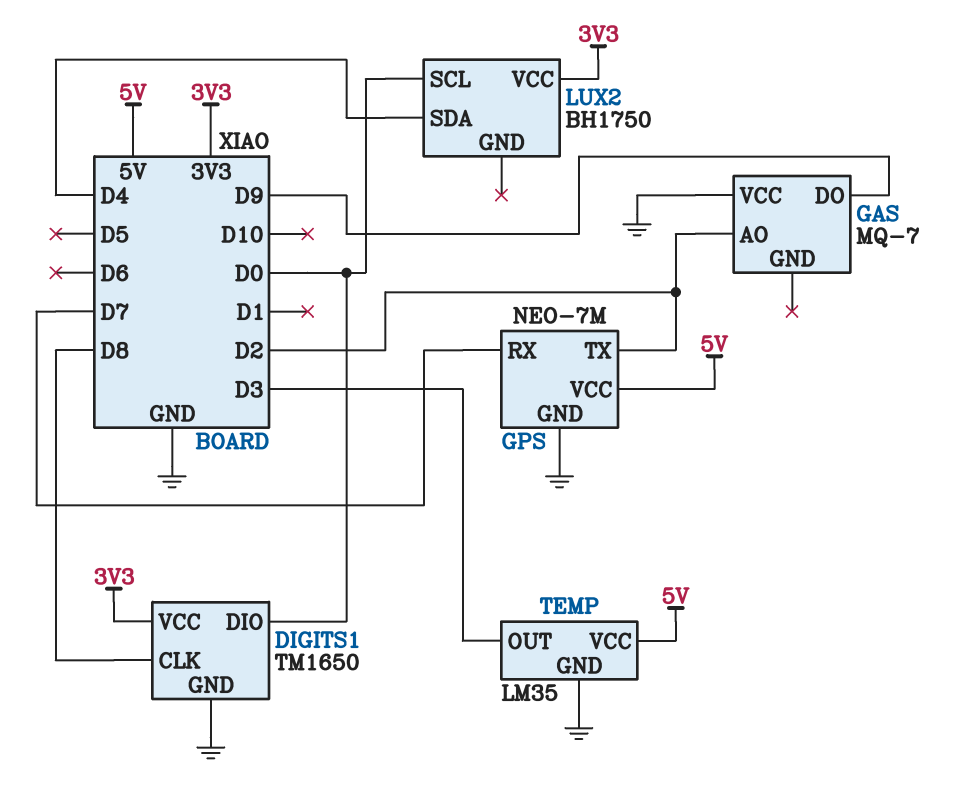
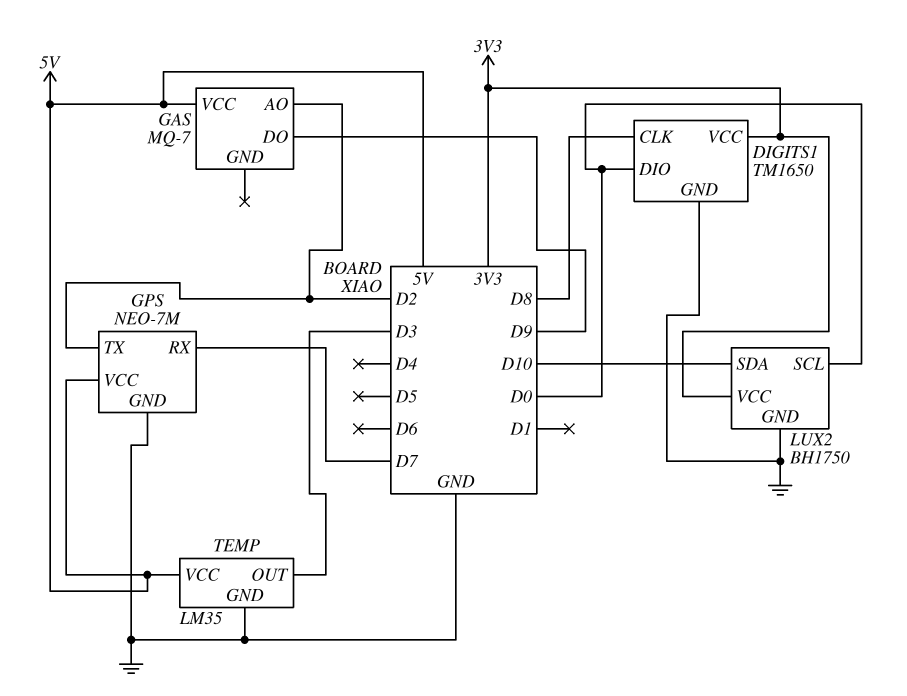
GAS pin VCC: GND -> 5V
LUX2 pin GND: none -> GND
LUX2 pin SDA: D4 -> D10

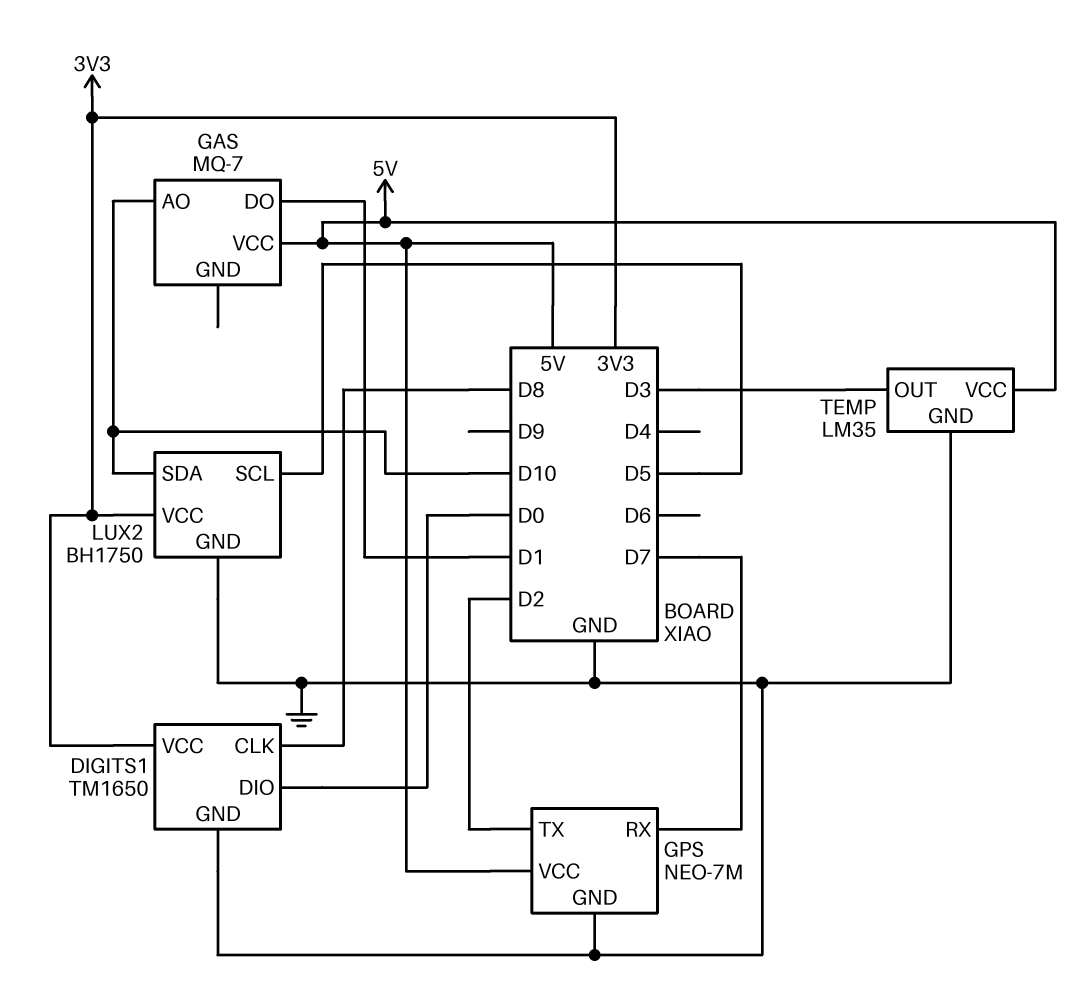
GAS pin AO: D2 -> D10
GAS pin DO: D9 -> D1
LUX2 pin SCL: D0 -> D5

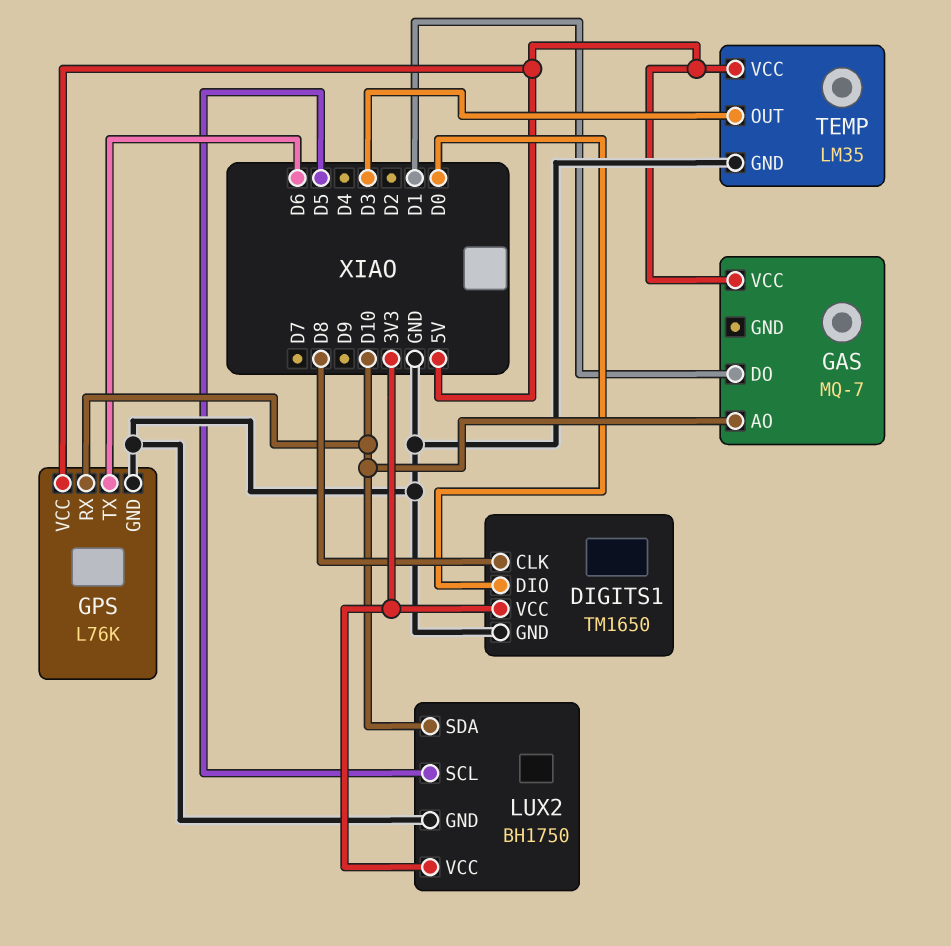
GPS: NEO-7M -> L76K
GPS pin RX: D7 -> D10
GPS pin TX: D2 -> D6

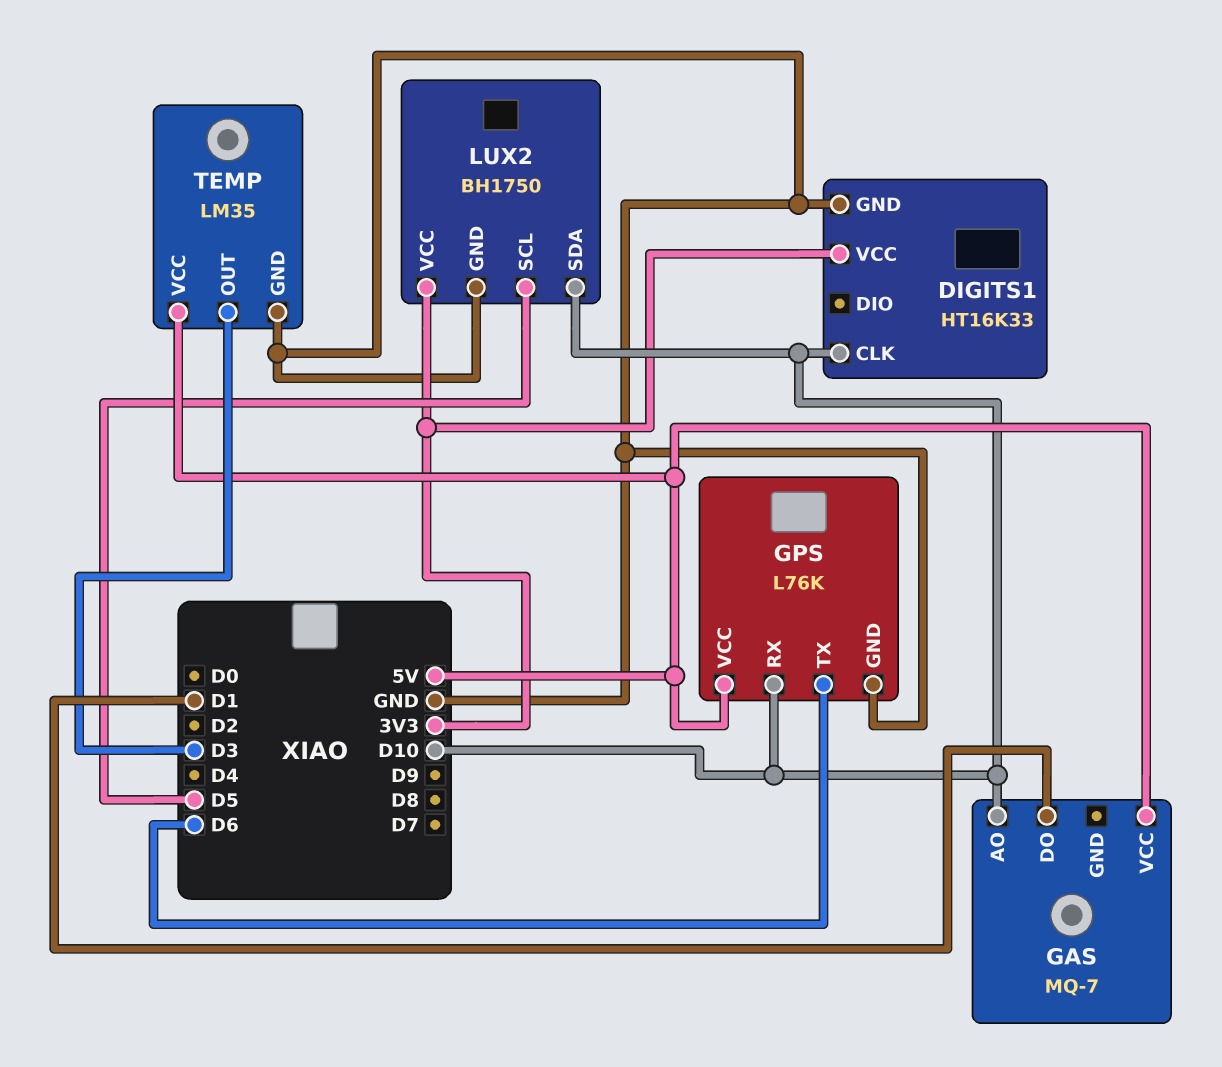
DIGITS1: TM1650 -> HT16K33
DIGITS1 pin CLK: D8 -> D10
DIGITS1 pin DIO: D0 -> none

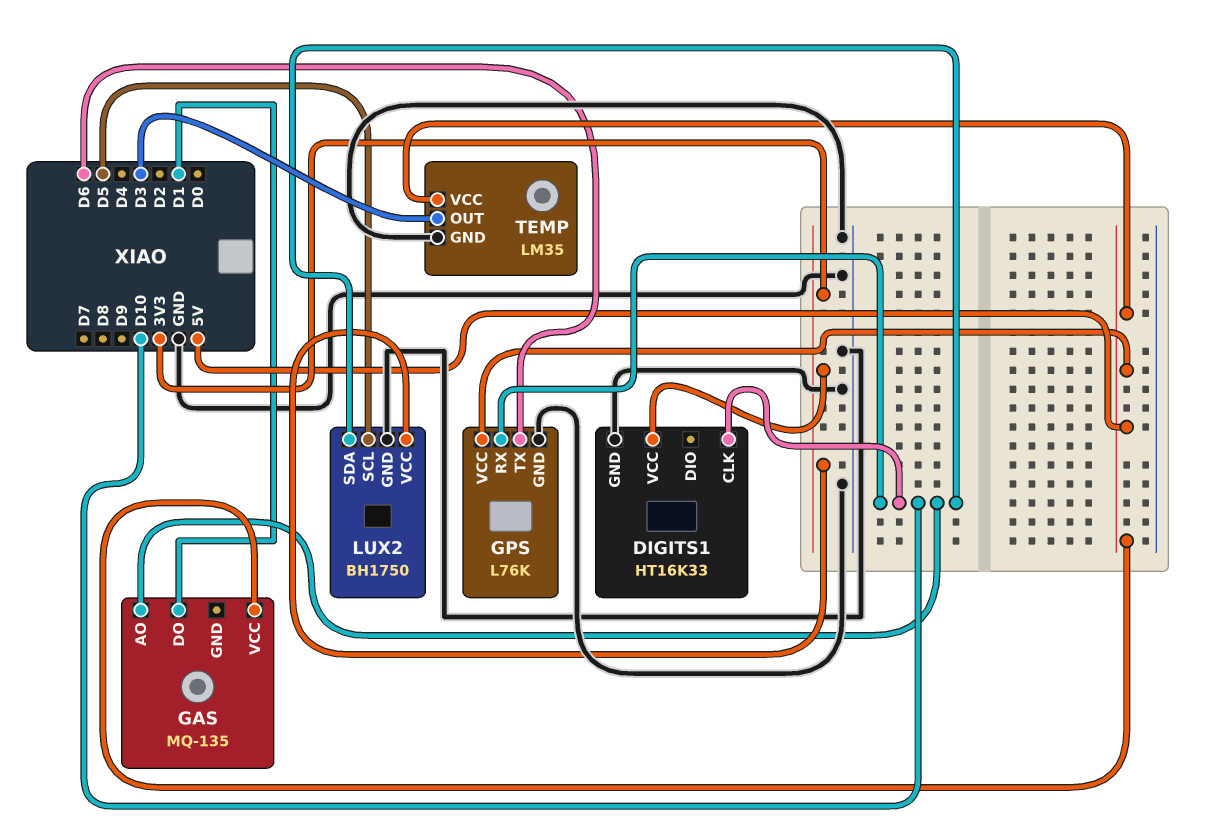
GAS: MQ-7 -> MQ-135

